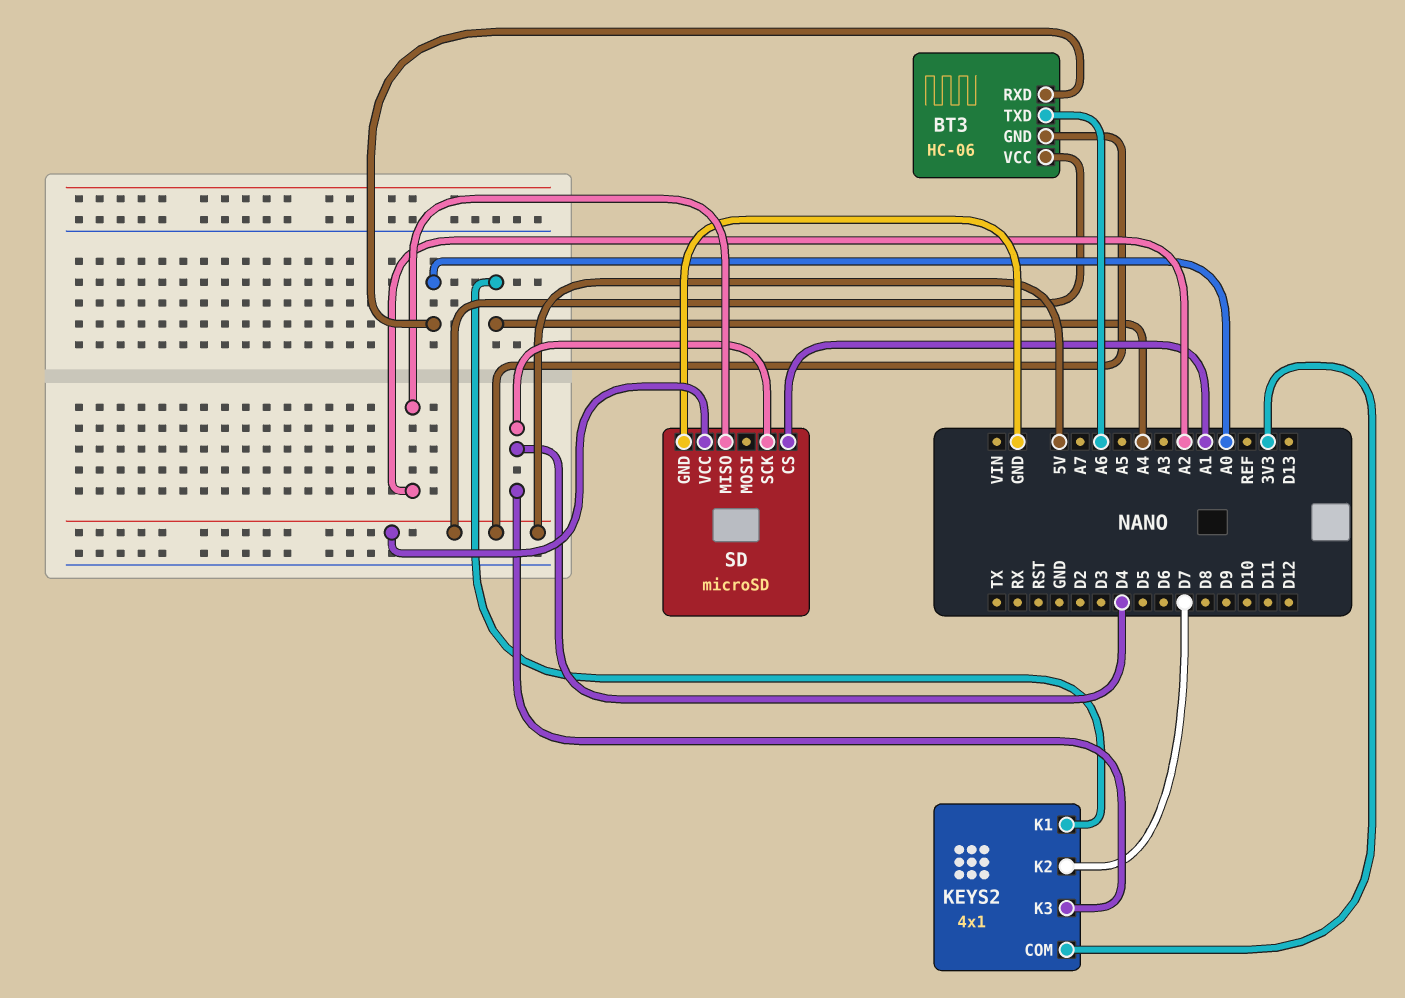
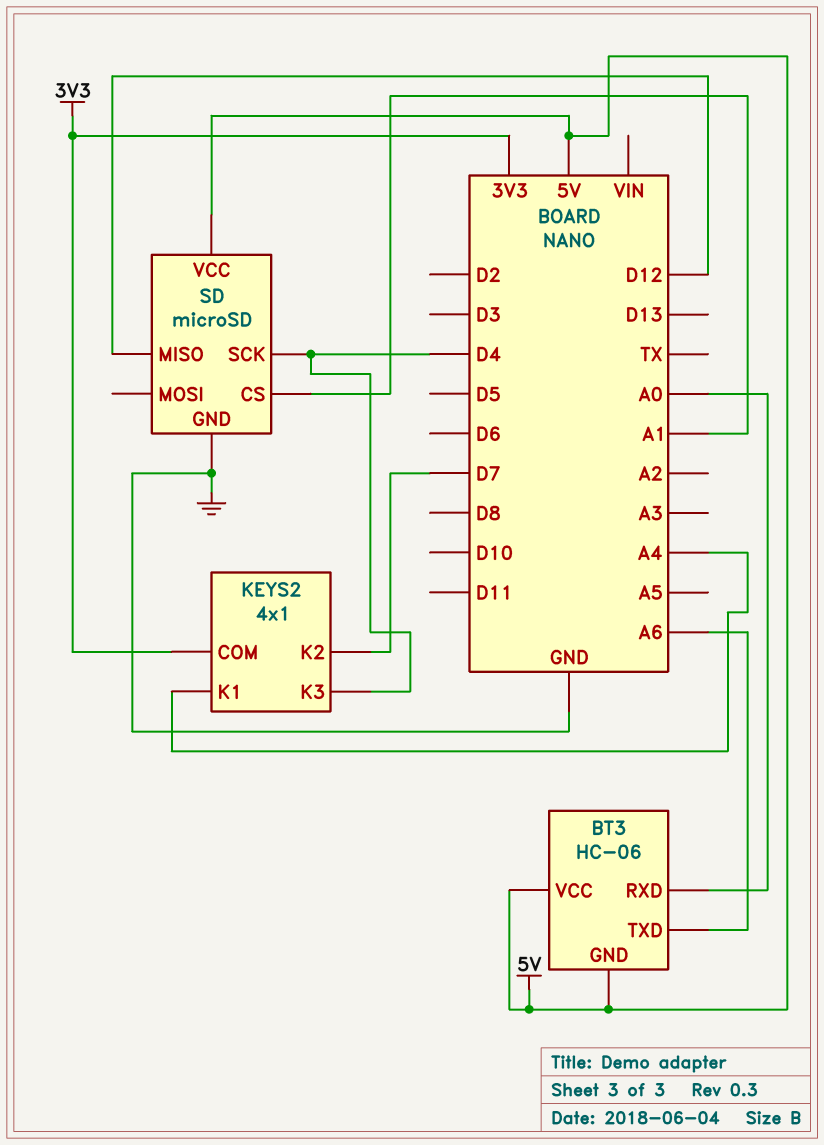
SD pin MISO: A2 -> D12

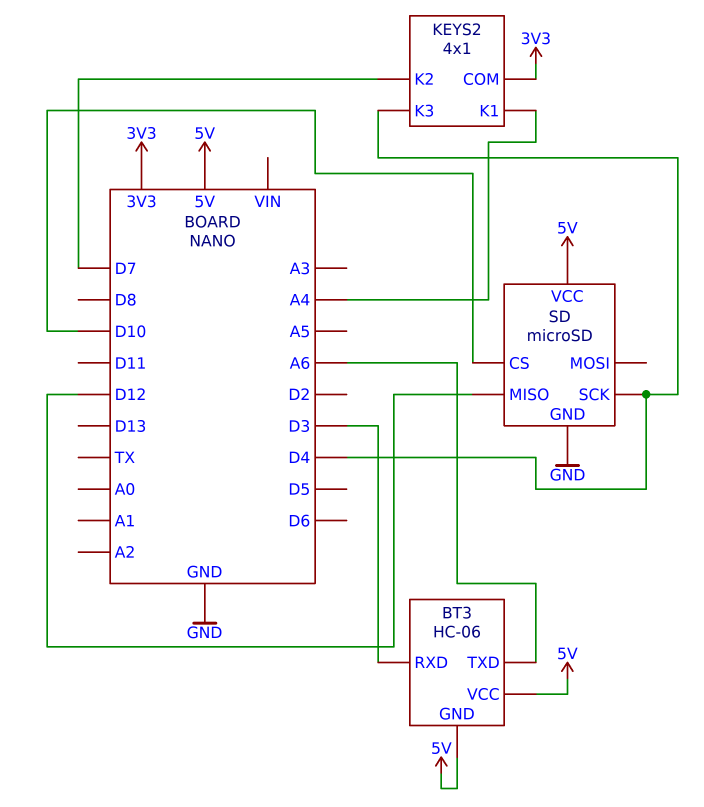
BT3 pin RXD: A0 -> D3
SD pin CS: A1 -> D10

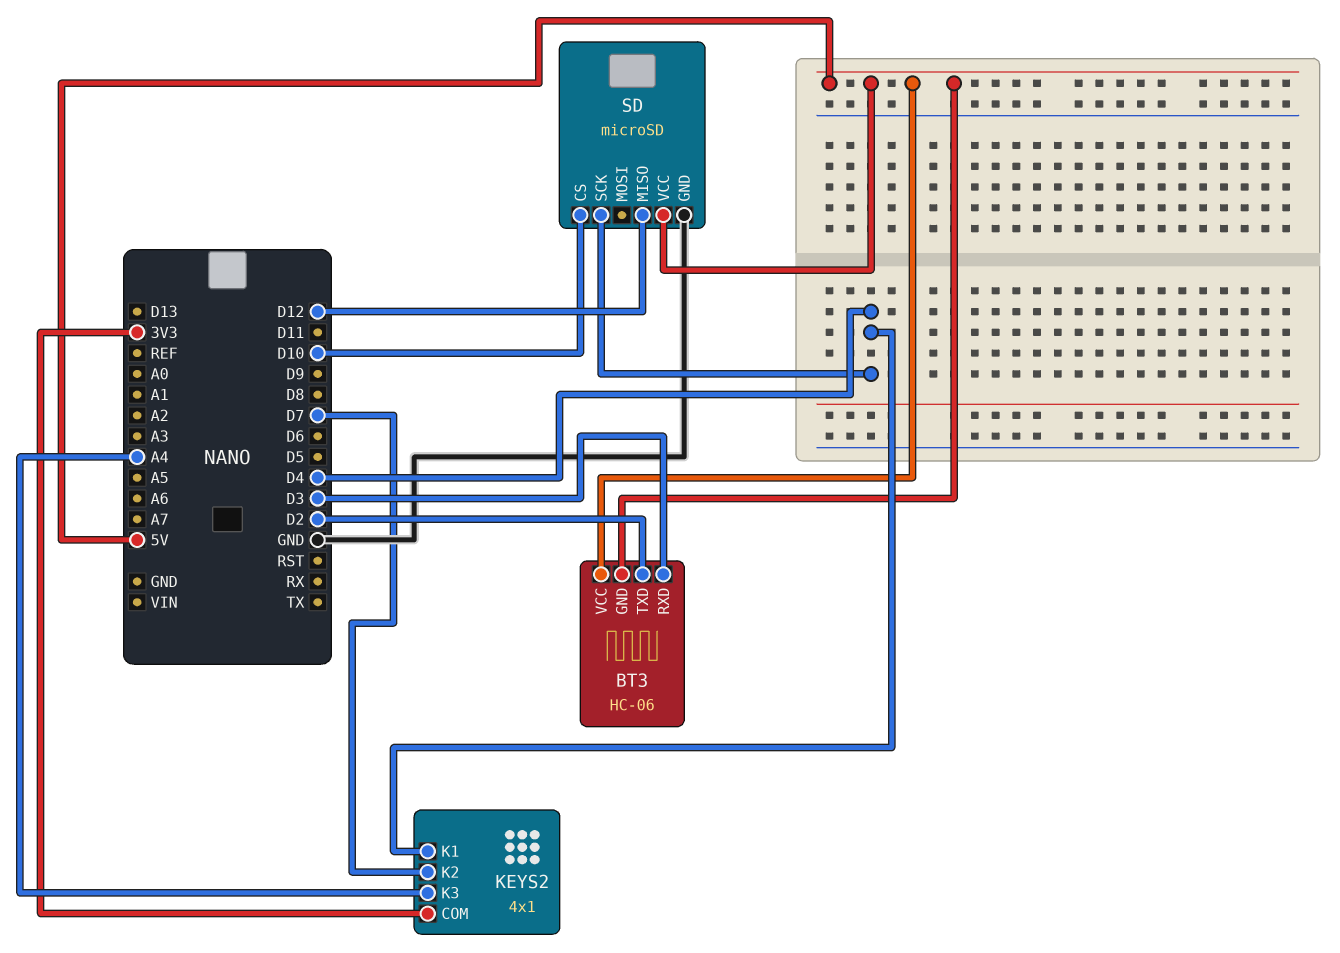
BT3 pin TXD: A6 -> D2
KEYS2 pin K1: A4 -> D4
KEYS2 pin K3: D4 -> A4

